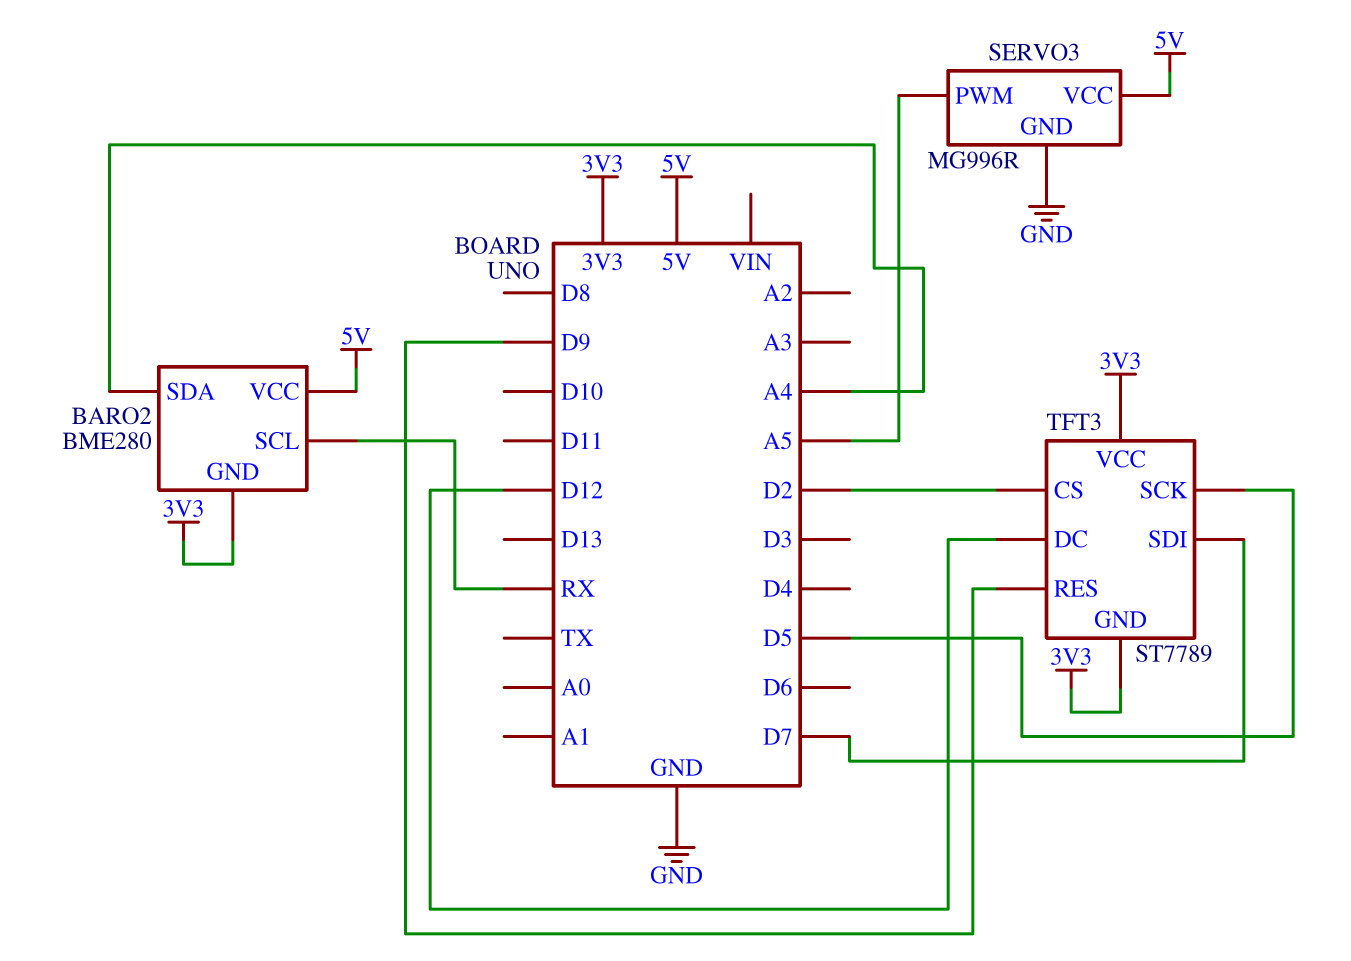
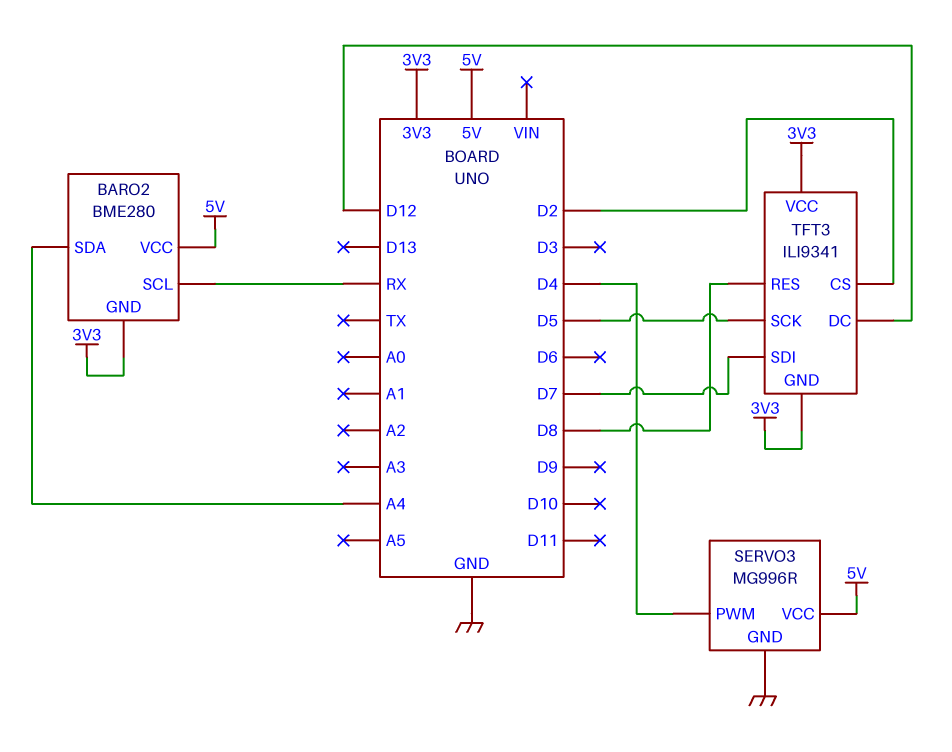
SERVO3 pin PWM: A5 -> D4
TFT3: ST7789 -> ILI9341
TFT3 pin RES: D9 -> D8

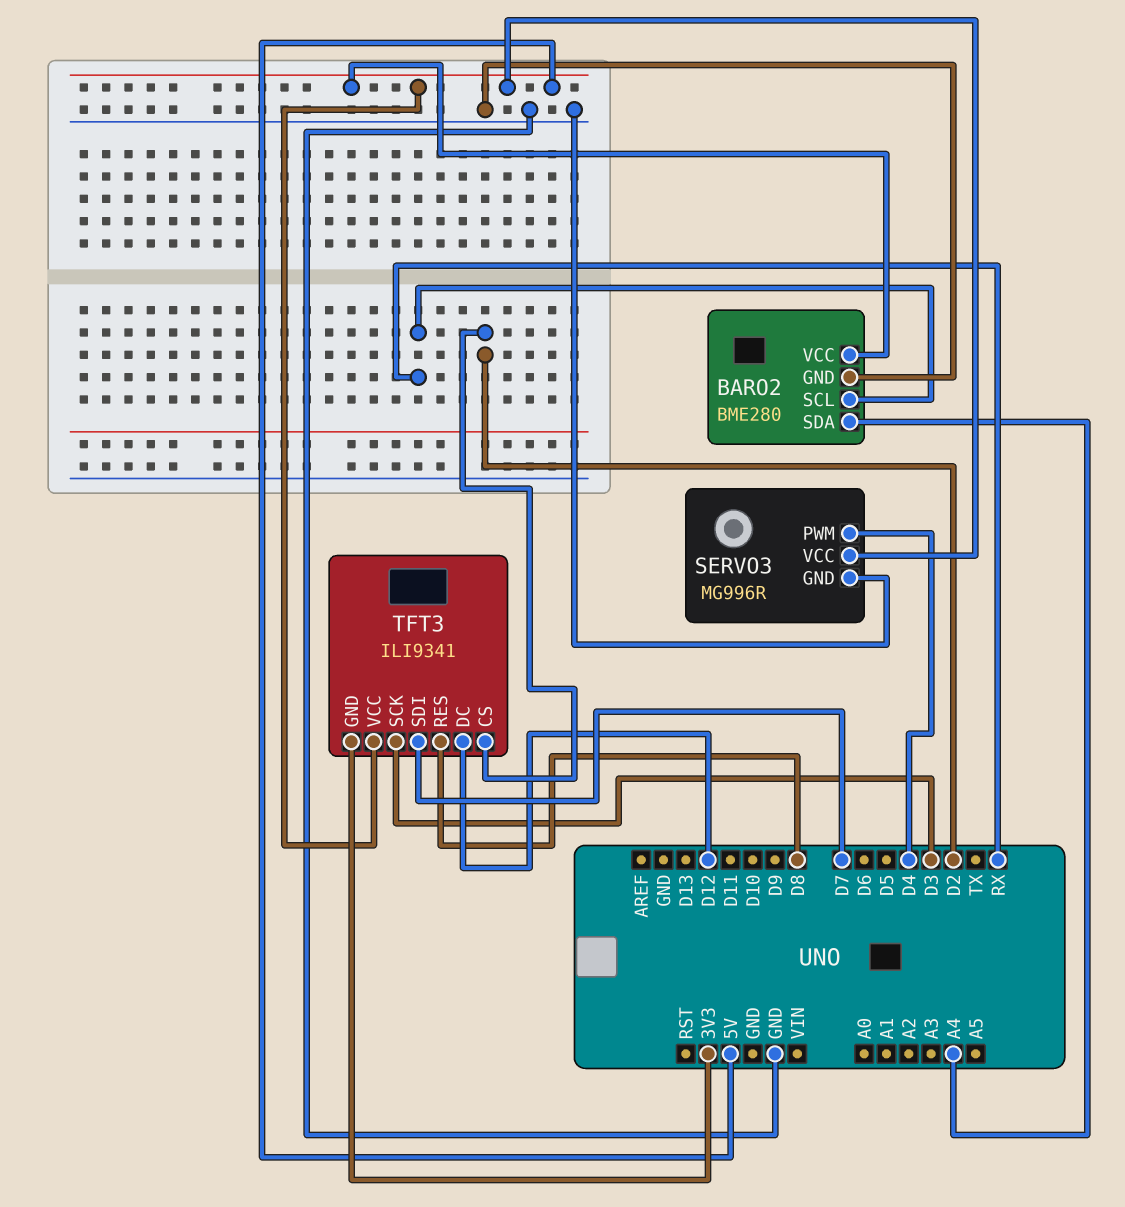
BARO2 pin GND: 3V3 -> GND
TFT3 pin SCK: D5 -> D3
TFT3 pin VCC: 3V3 -> 5V

